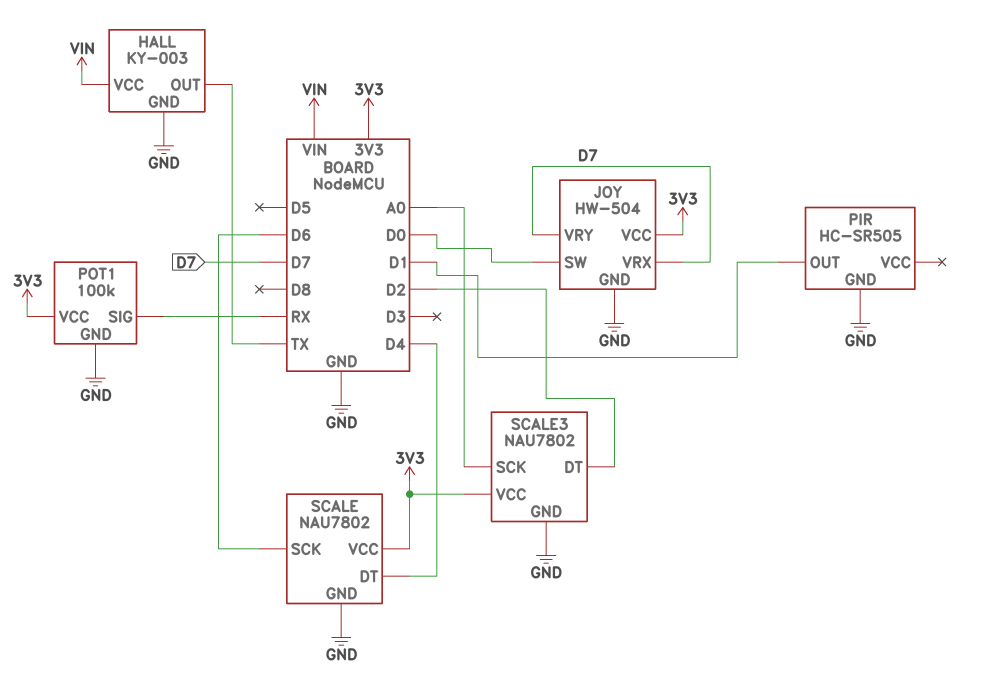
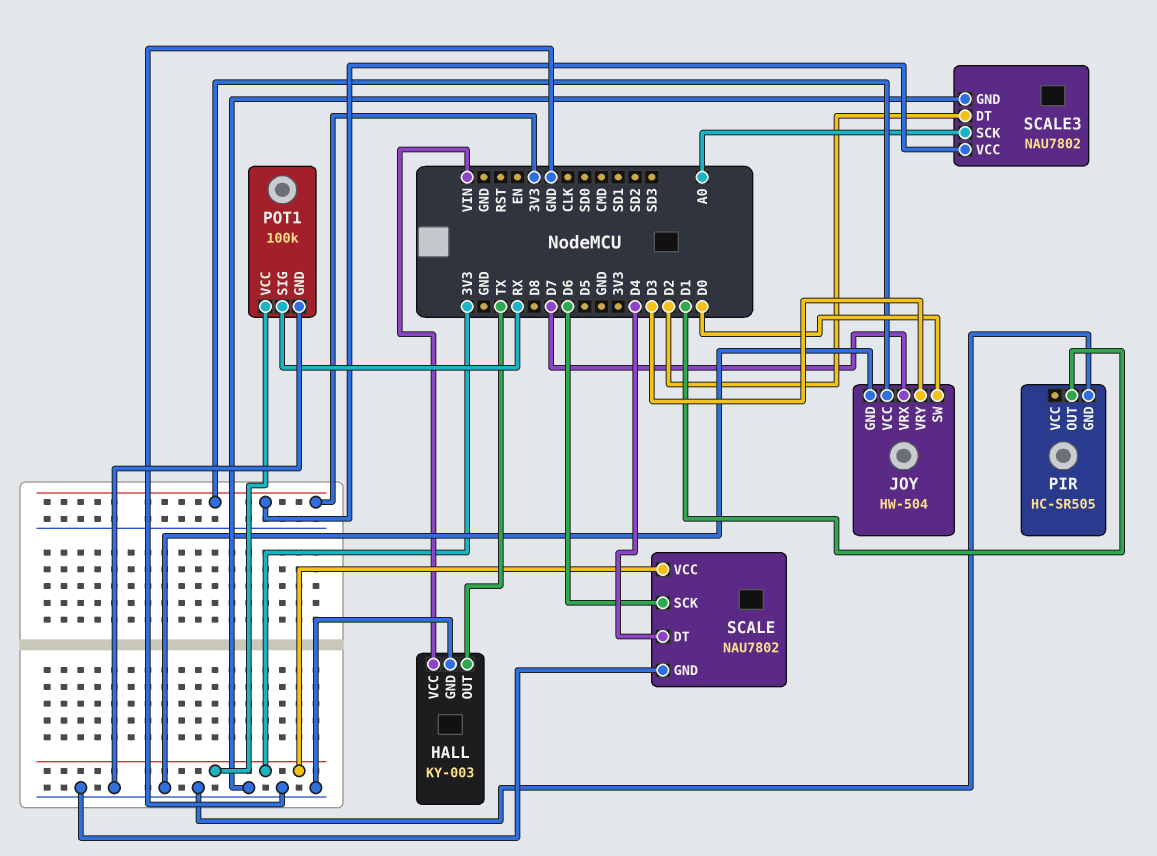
JOY pin VRY: D7 -> D3

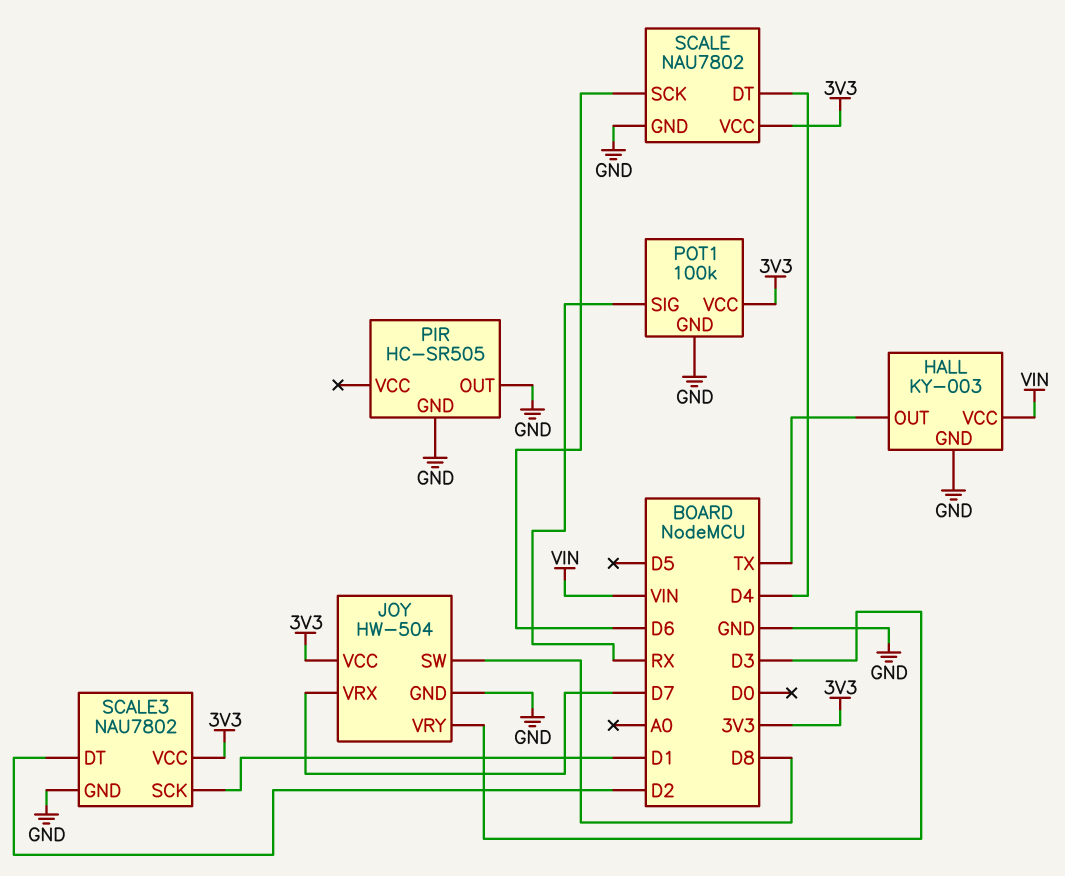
JOY pin SW: D0 -> D8
PIR pin OUT: D1 -> GND
SCALE3 pin SCK: A0 -> D1

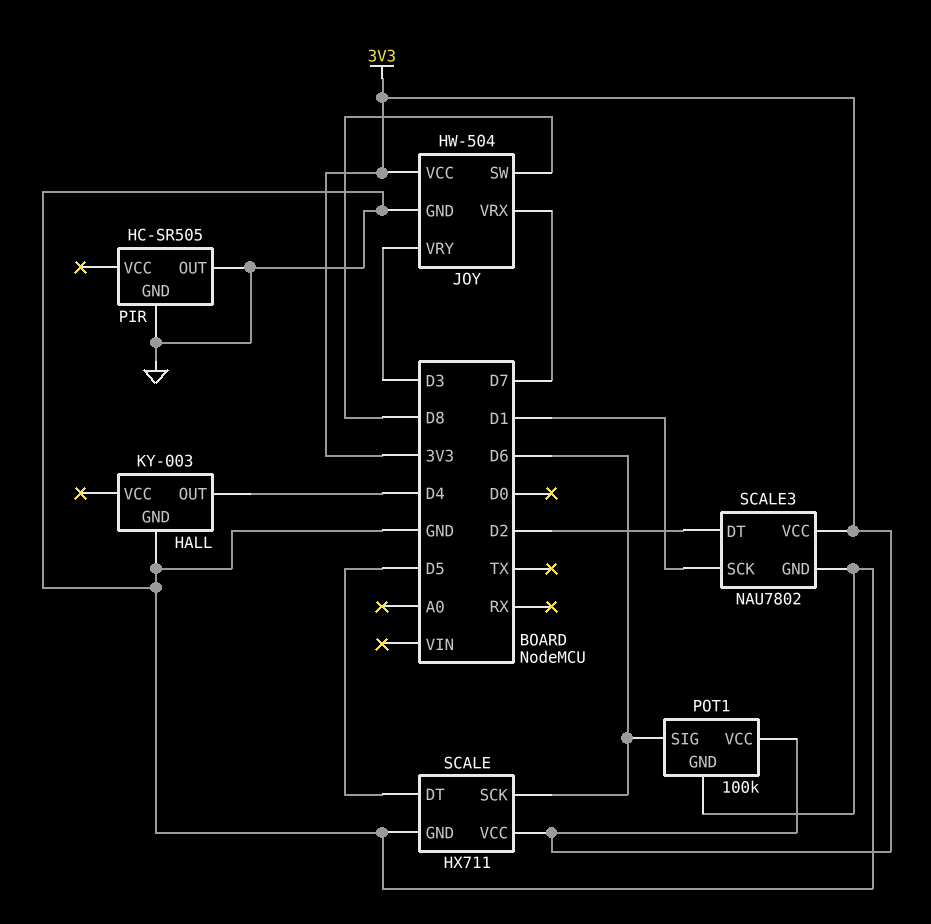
HALL pin OUT: TX -> D4
HALL pin VCC: VIN -> none
POT1 pin SIG: RX -> D6
SCALE: NAU7802 -> HX711
SCALE pin DT: D4 -> D5

